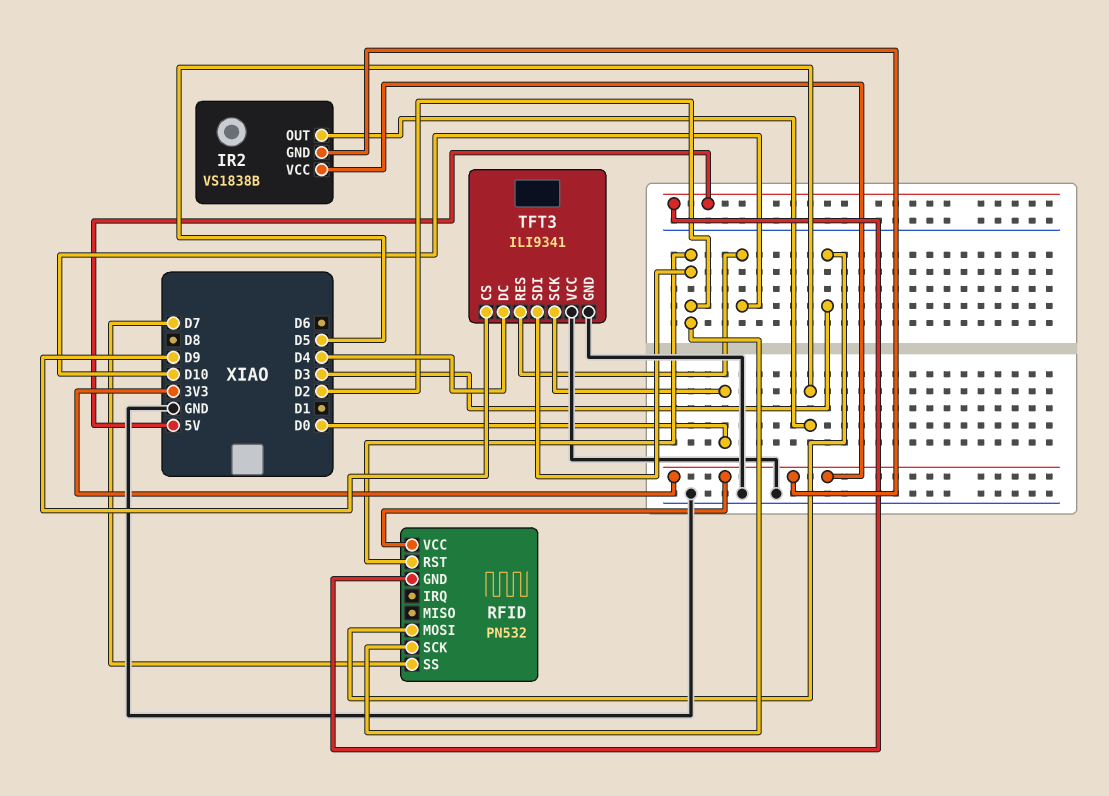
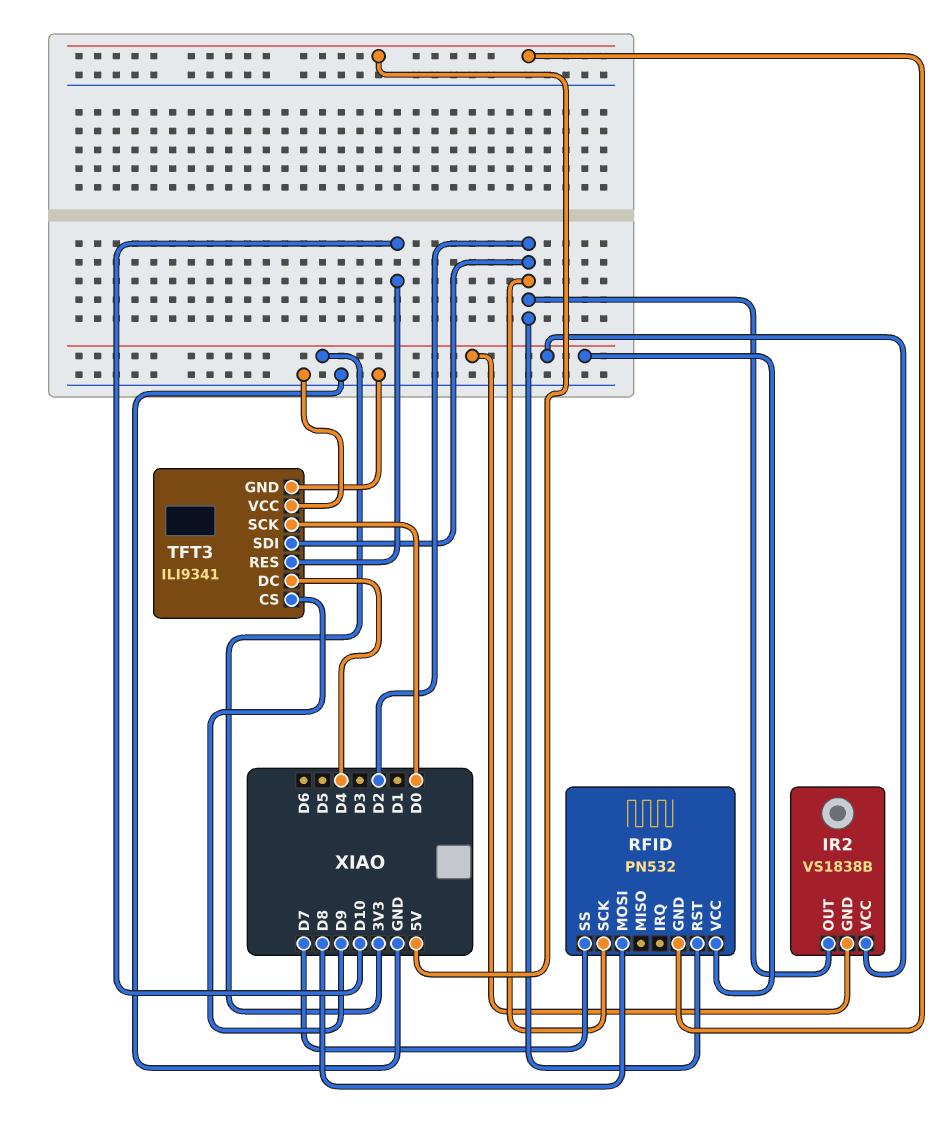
IR2 pin OUT: D5 -> D2
RFID pin MOSI: D3 -> D8

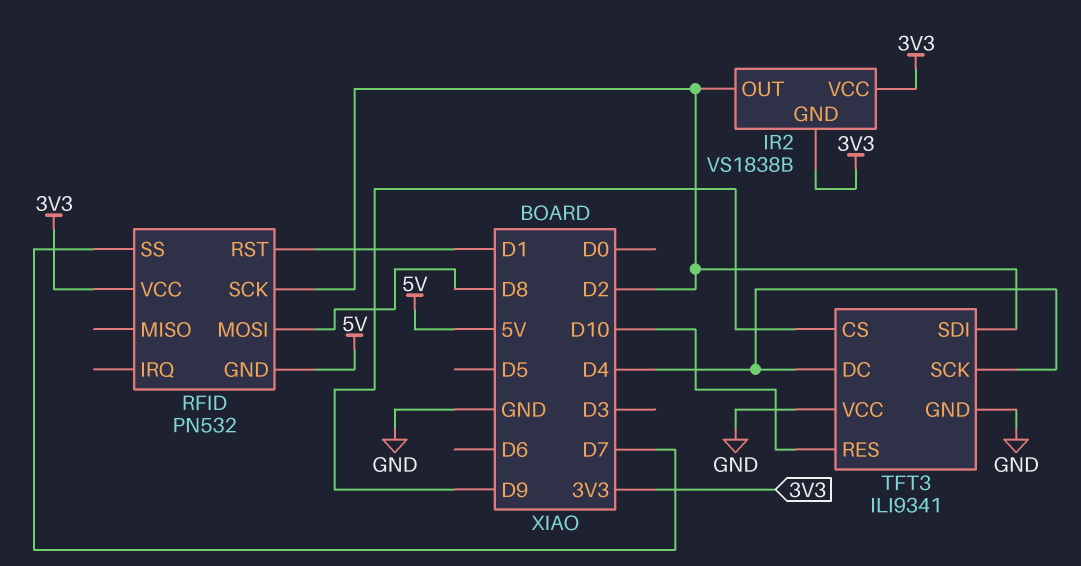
RFID pin RST: D2 -> D1
TFT3 pin SCK: D0 -> D4

